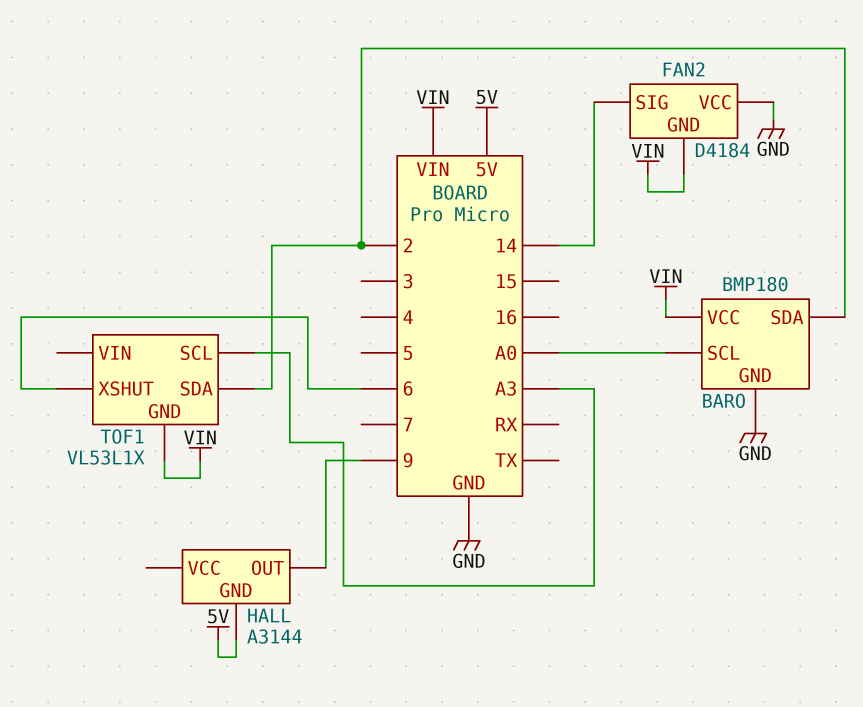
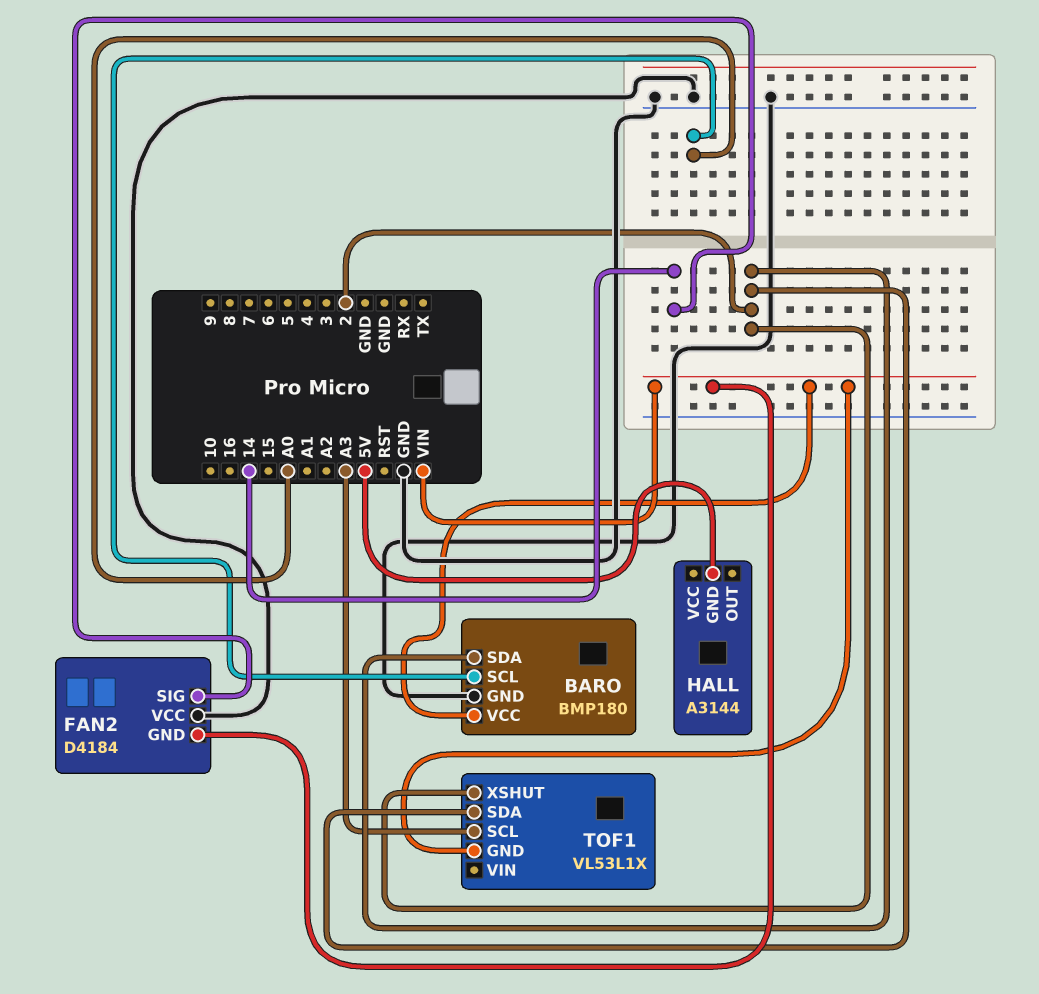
HALL pin OUT: 9 -> none
TOF1 pin XSHUT: 6 -> 2

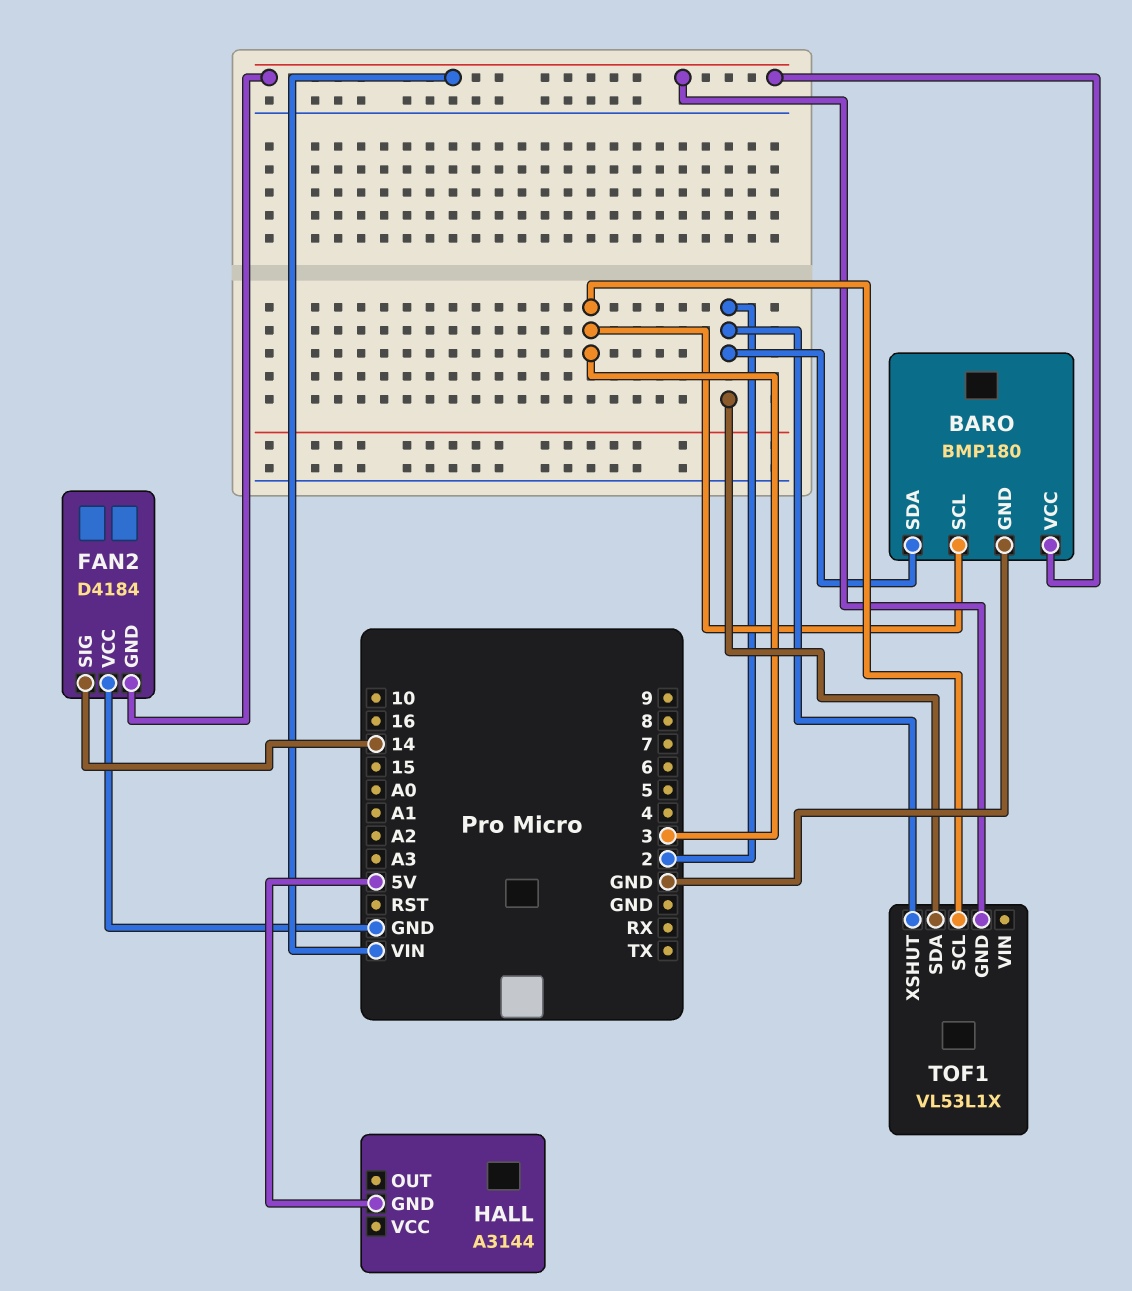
BARO pin SCL: A0 -> 3
TOF1 pin SCL: A3 -> 3

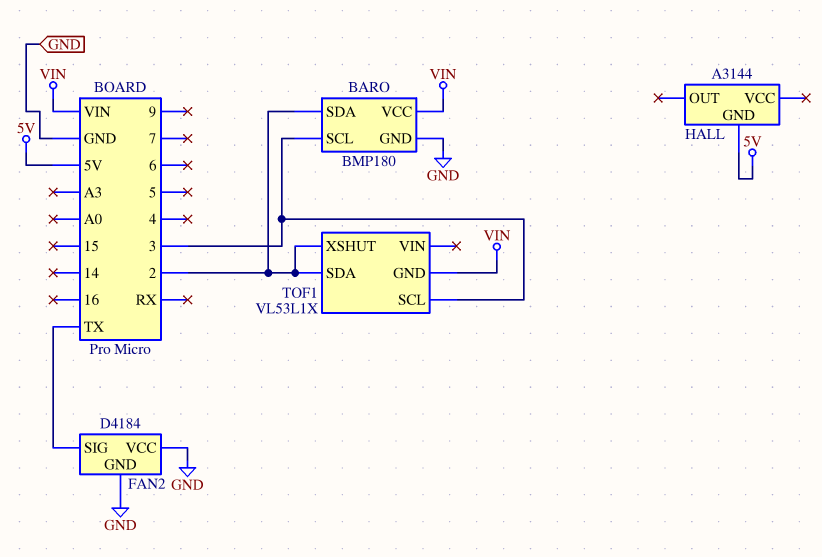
FAN2 pin GND: VIN -> GND
FAN2 pin SIG: 14 -> TX

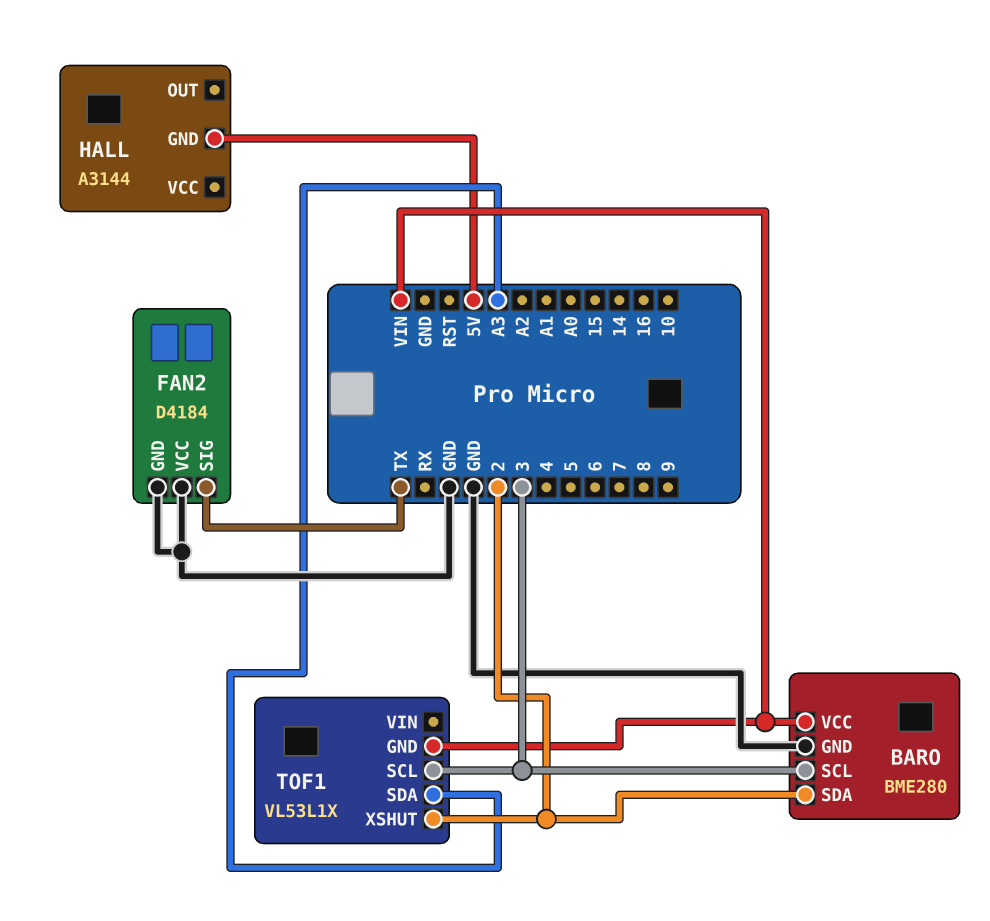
BARO: BMP180 -> BME280
TOF1 pin SDA: 2 -> A3

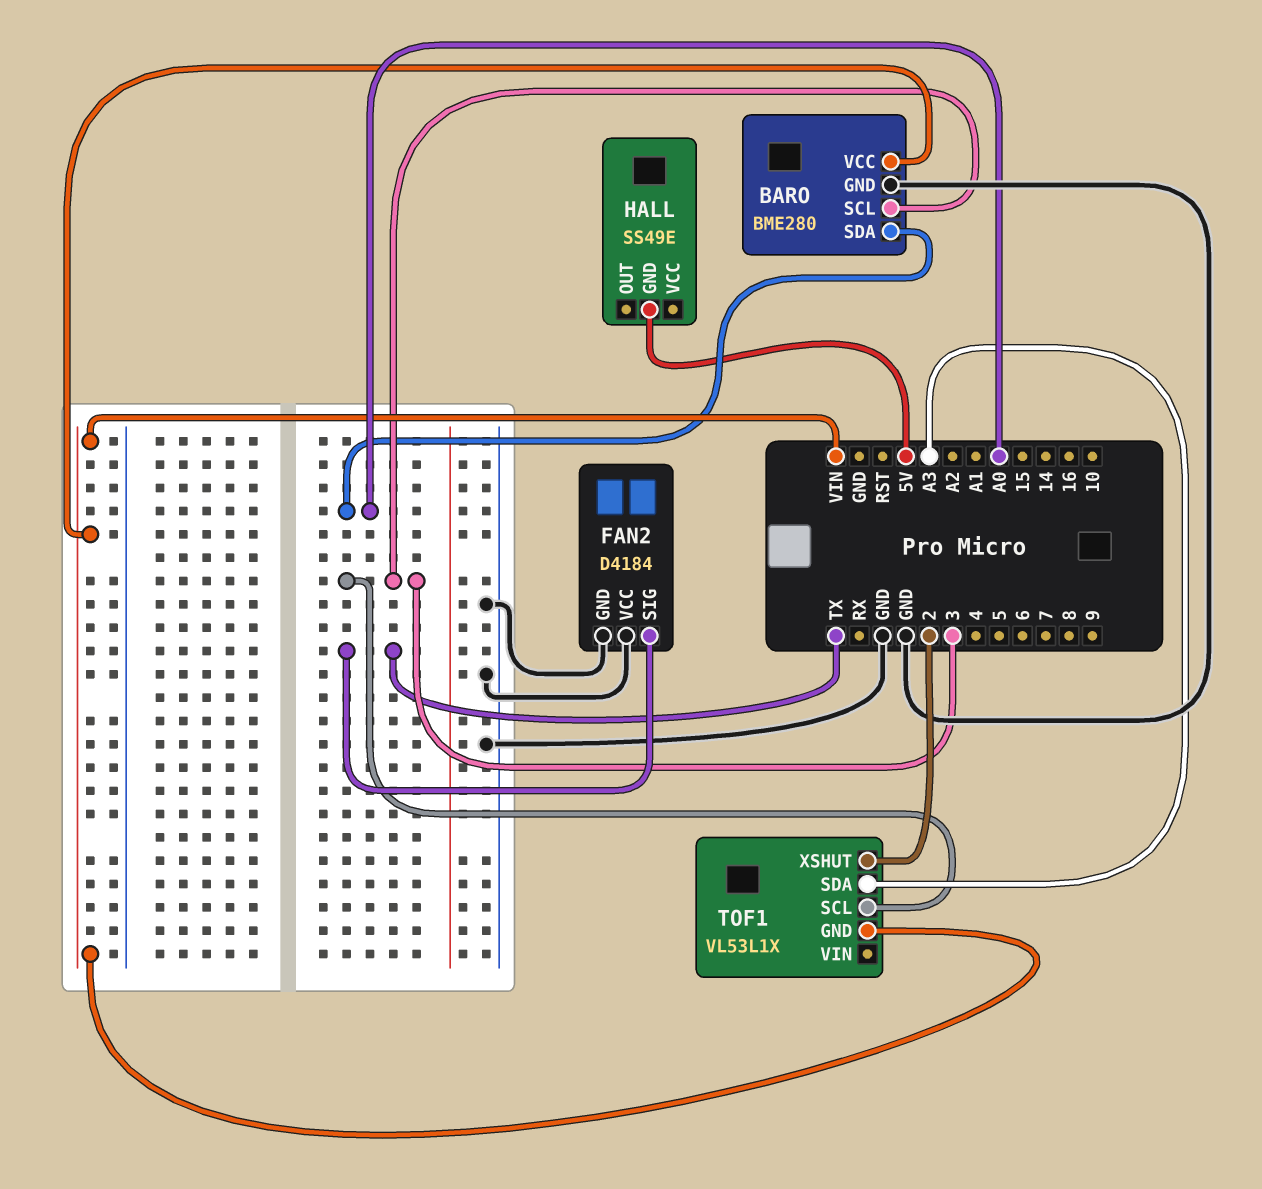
BARO pin SDA: 2 -> A0
HALL: A3144 -> SS49E

